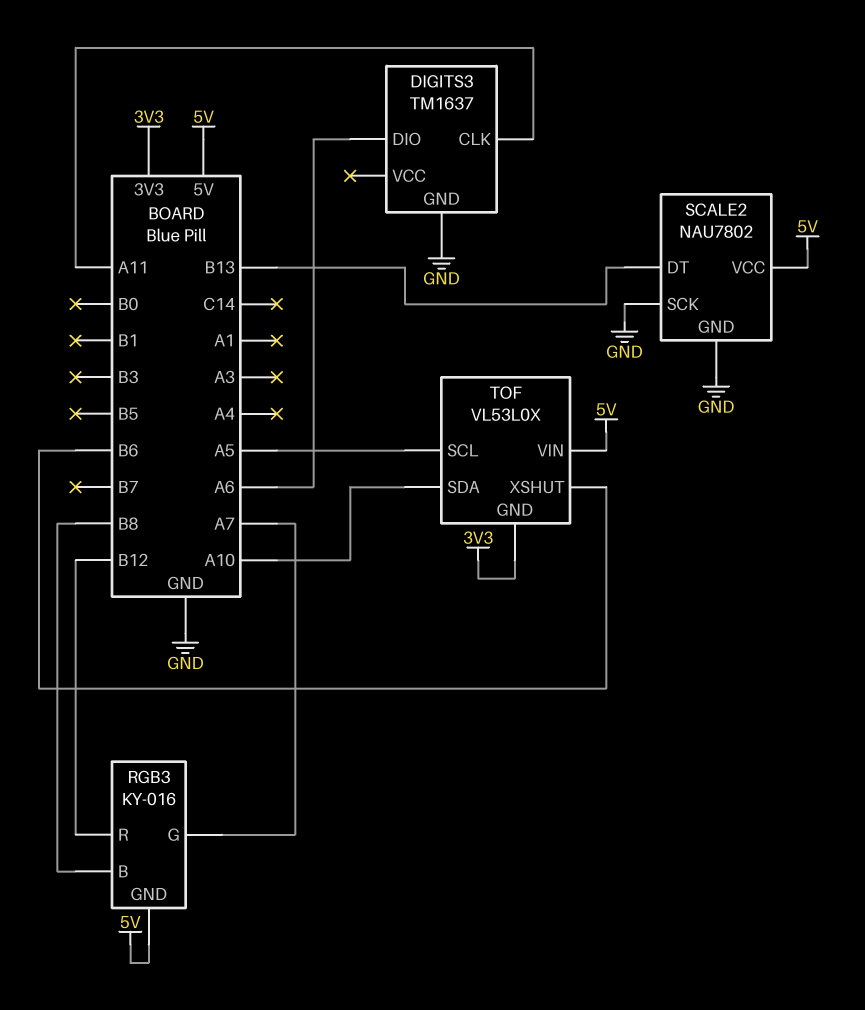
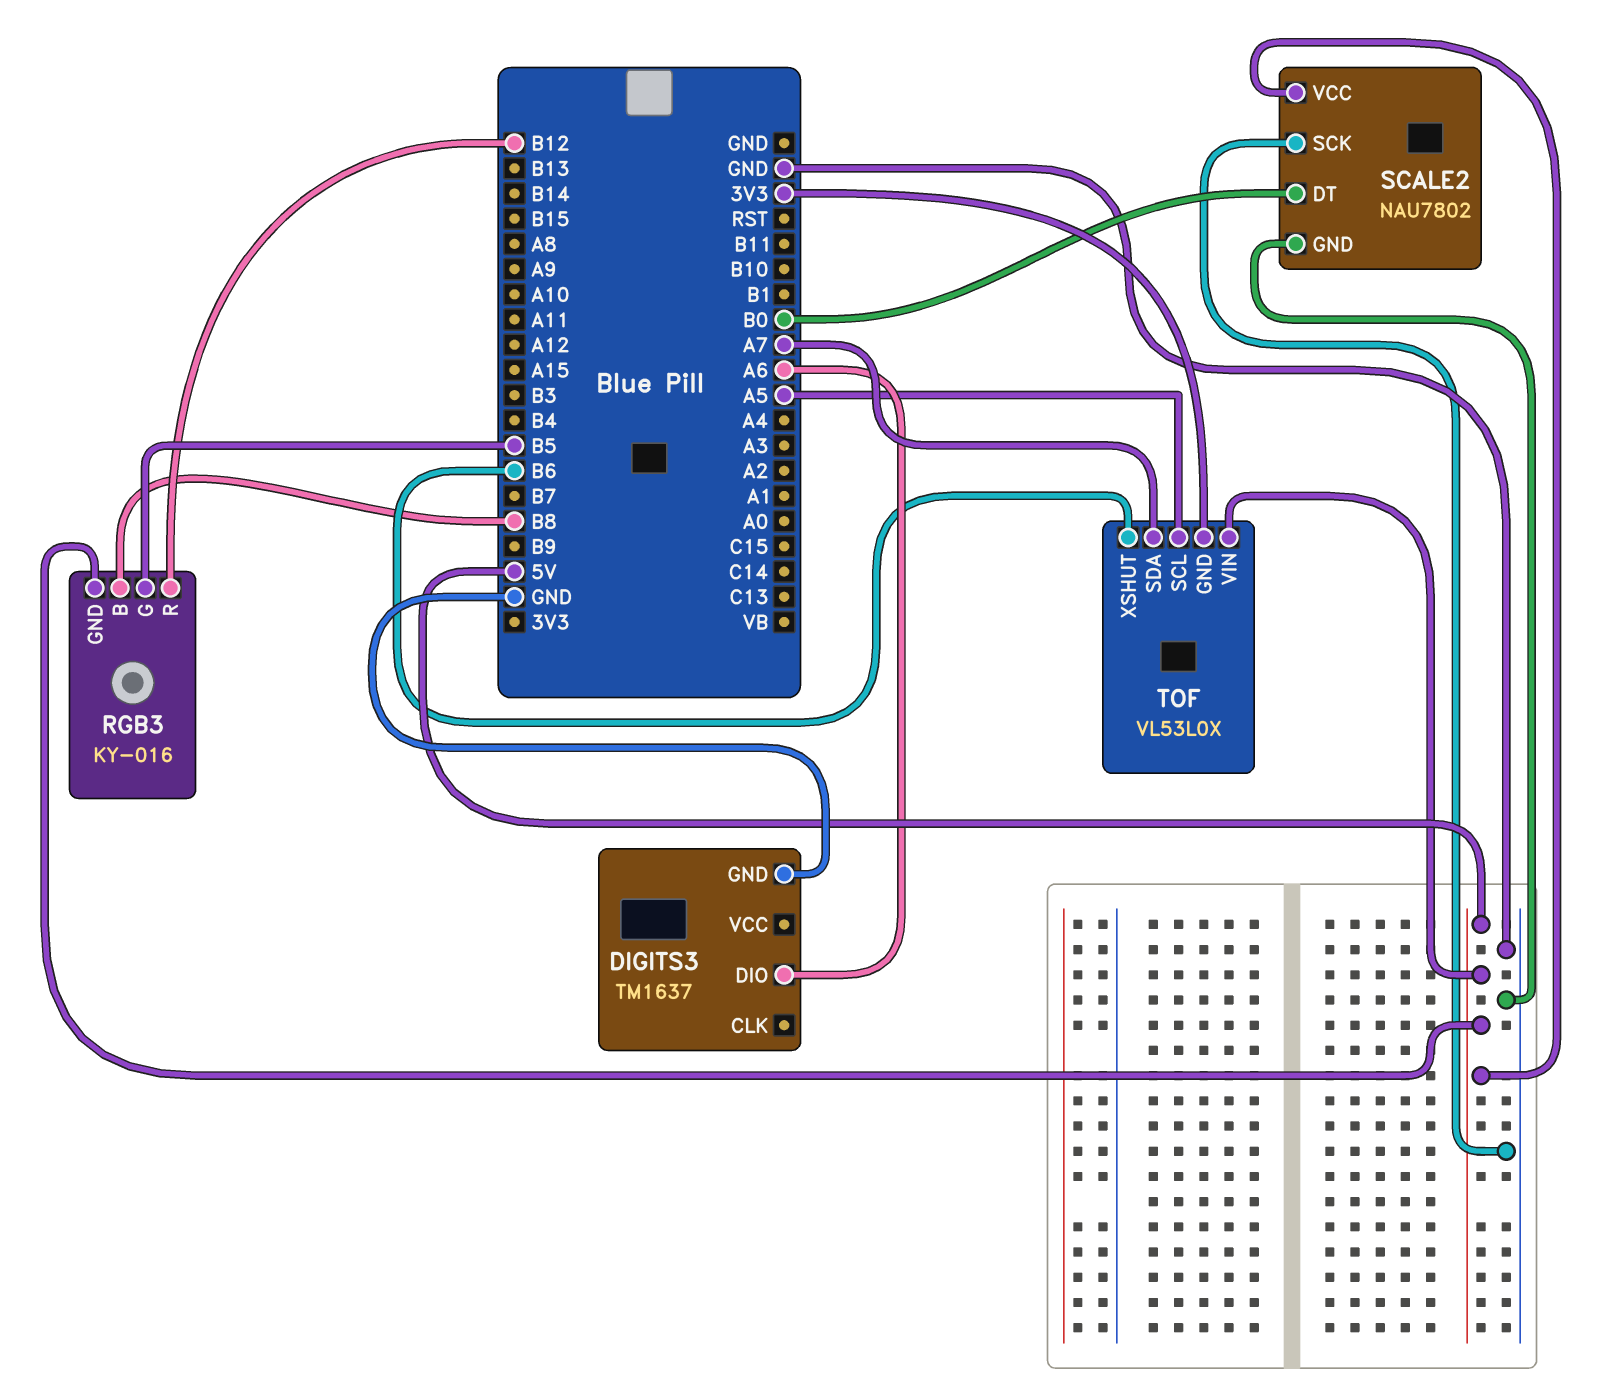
DIGITS3 pin CLK: A11 -> none
RGB3 pin G: A7 -> B5
SCALE2 pin DT: B13 -> B0
TOF pin SDA: A10 -> A7

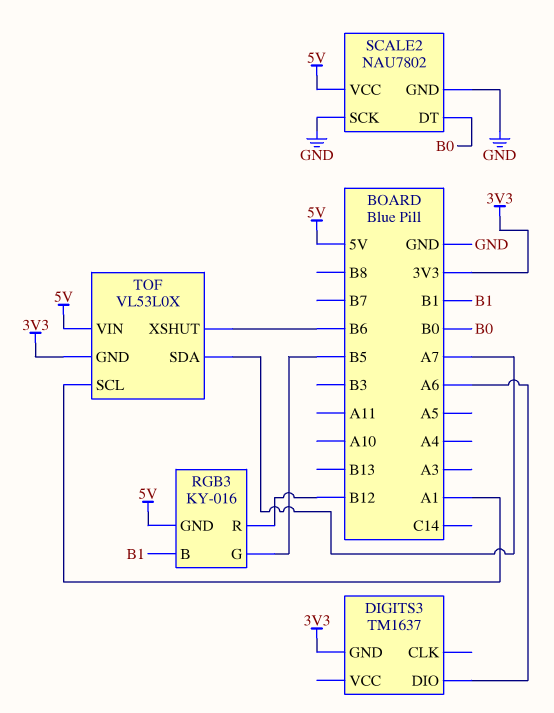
DIGITS3 pin GND: GND -> 3V3
RGB3 pin B: B8 -> B1
TOF pin SCL: A5 -> A1

